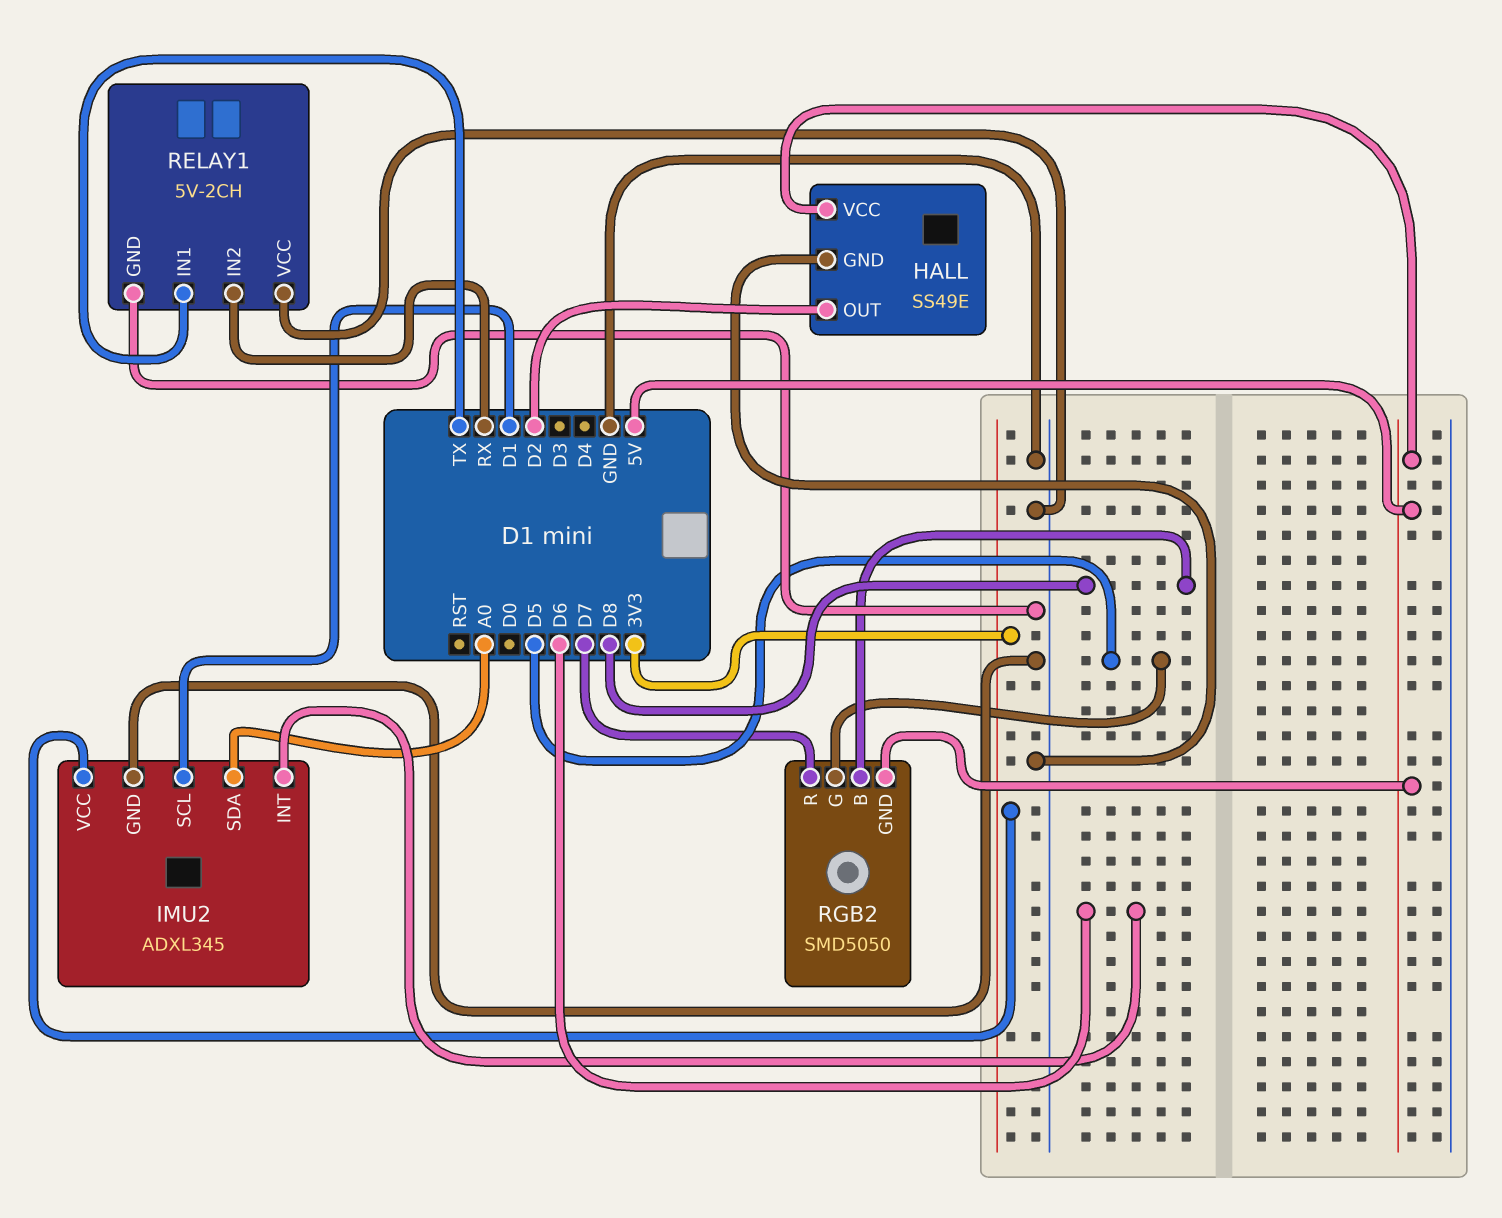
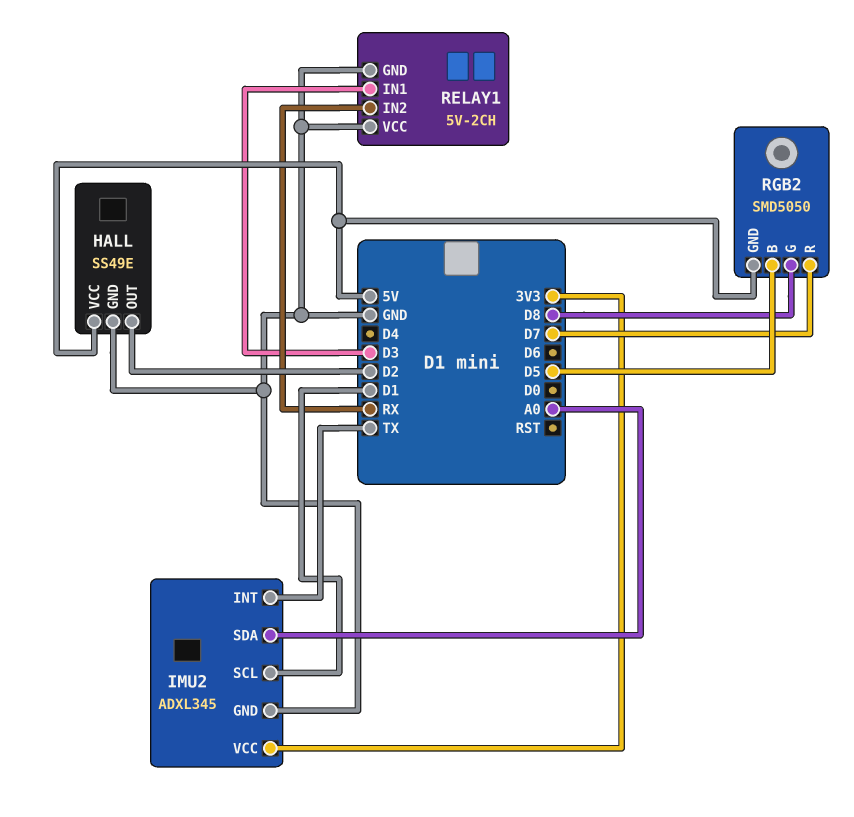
IMU2 pin INT: D6 -> TX
RELAY1 pin IN1: TX -> D3
RGB2 pin B: D8 -> D5
RGB2 pin G: D5 -> D8

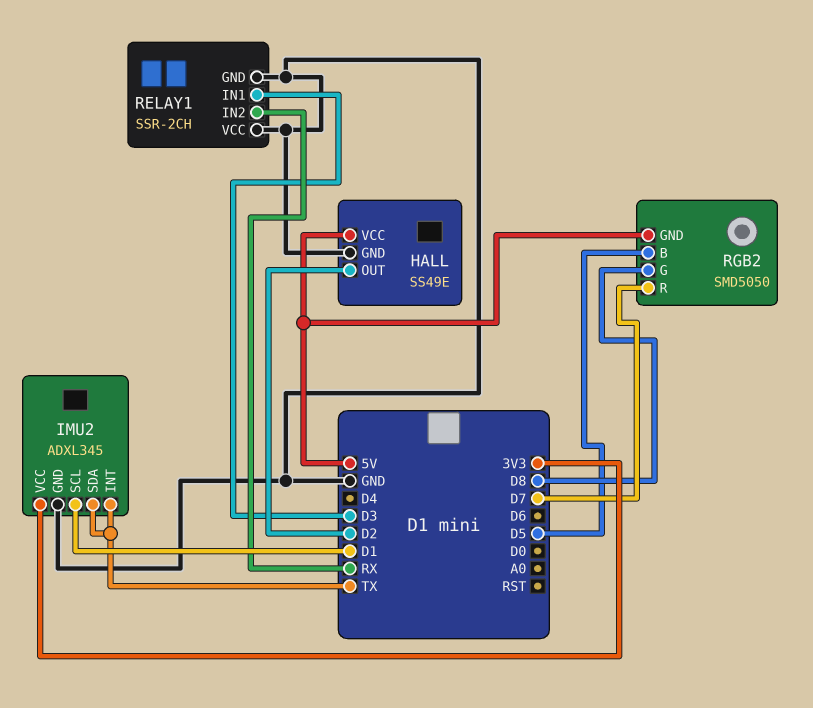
IMU2 pin SDA: A0 -> TX
RELAY1: 5V-2CH -> SSR-2CH

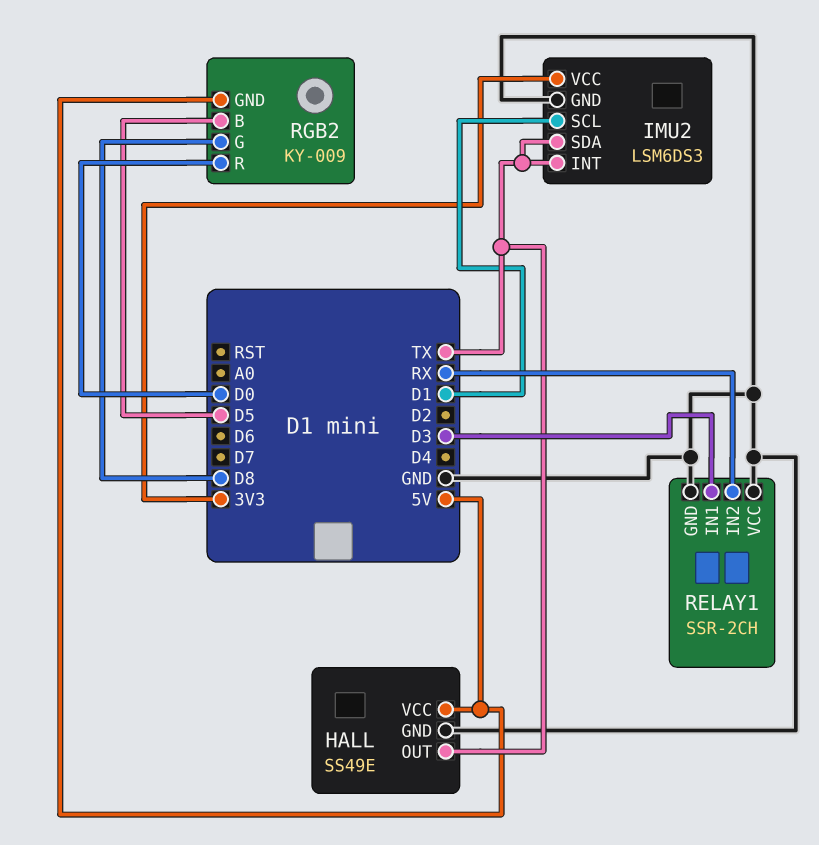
HALL pin OUT: D2 -> TX
IMU2: ADXL345 -> LSM6DS3
RGB2: SMD5050 -> KY-009
RGB2 pin R: D7 -> D0

